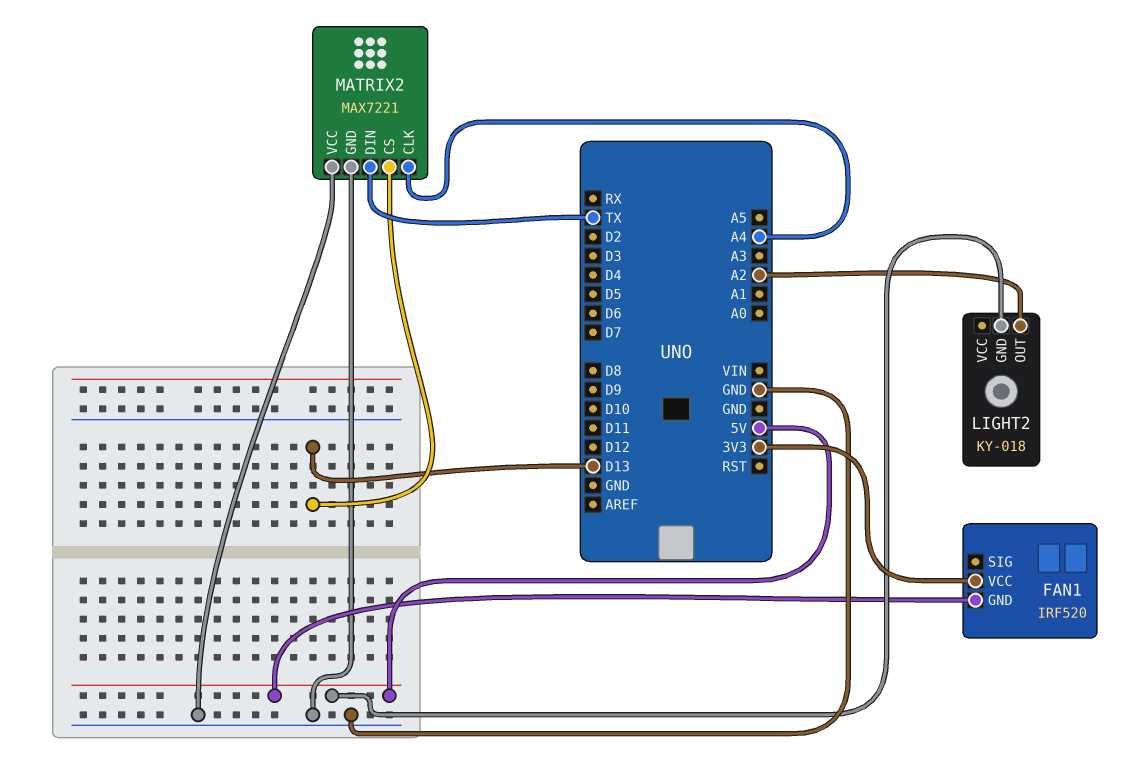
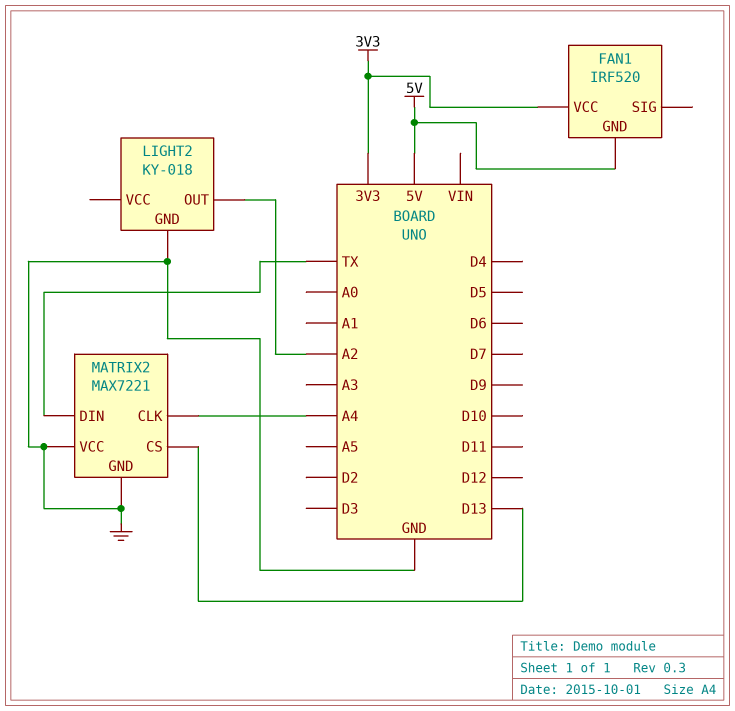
LIGHT2 pin GND: 5V -> GND

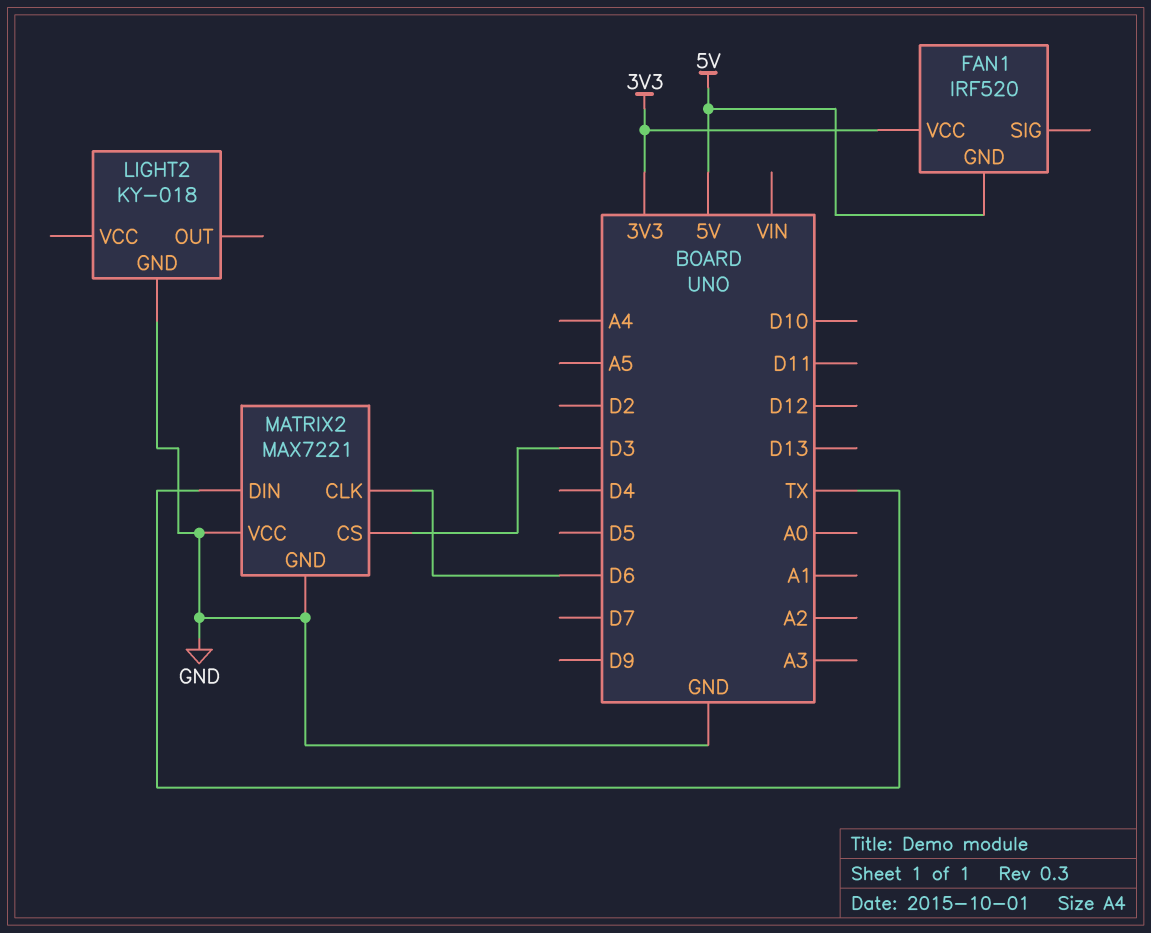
LIGHT2 pin OUT: A2 -> none
MATRIX2 pin CLK: A4 -> D6
MATRIX2 pin CS: D13 -> D3

